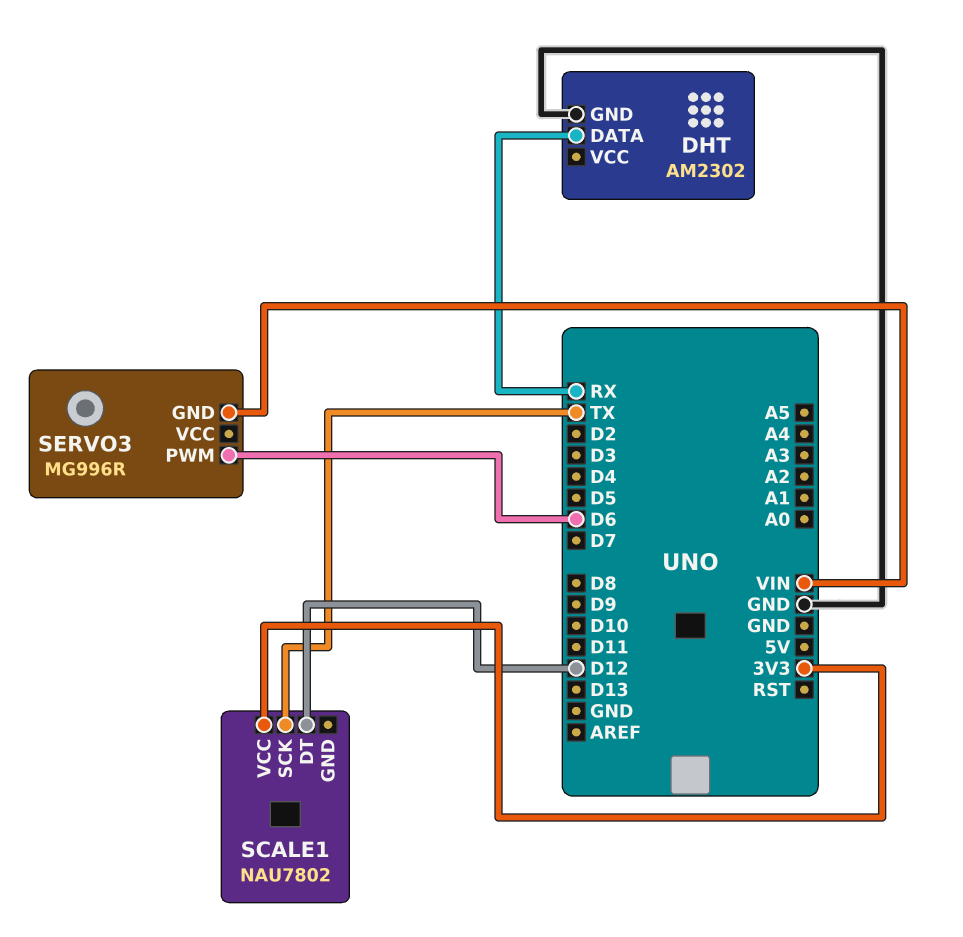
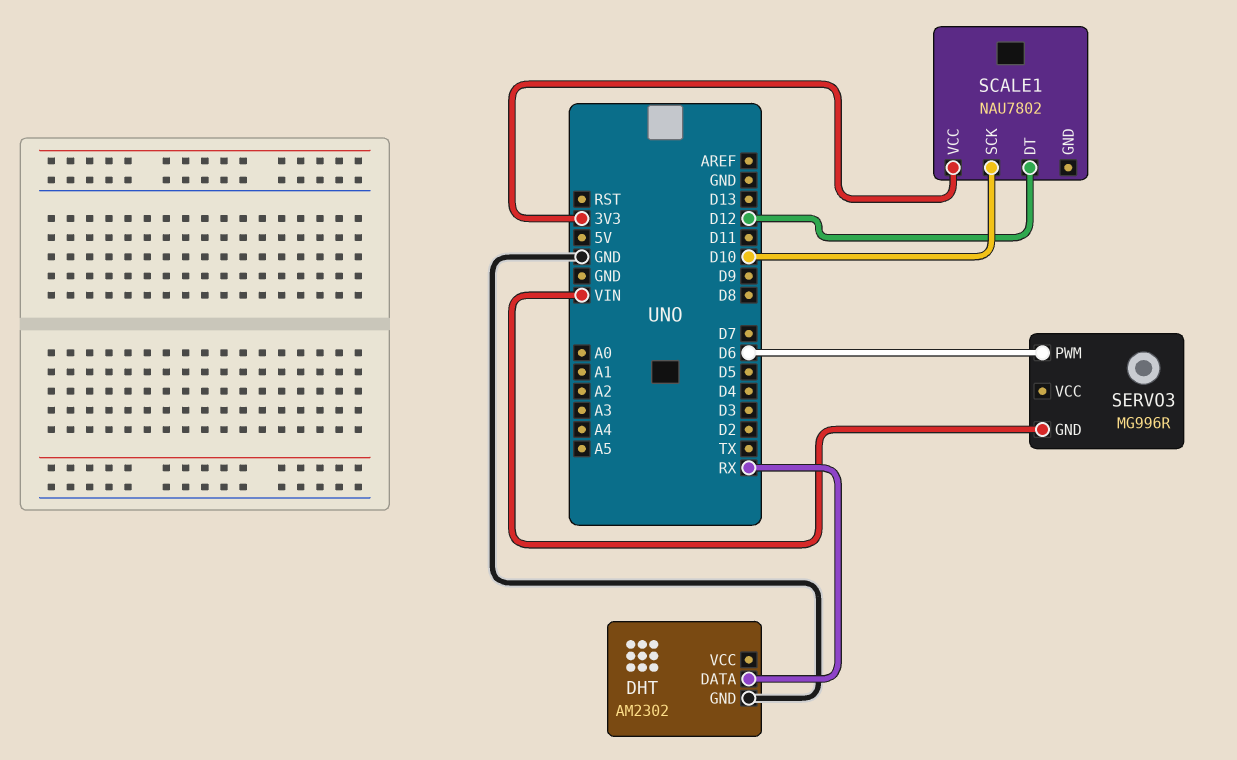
SCALE1 pin SCK: TX -> D10

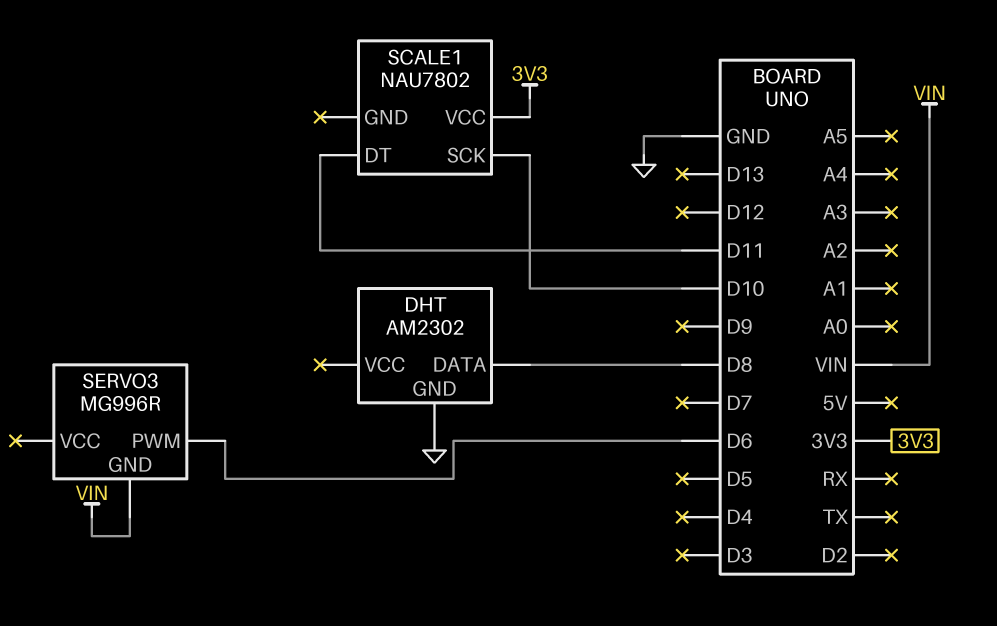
DHT pin DATA: RX -> D8
SCALE1 pin DT: D12 -> D11

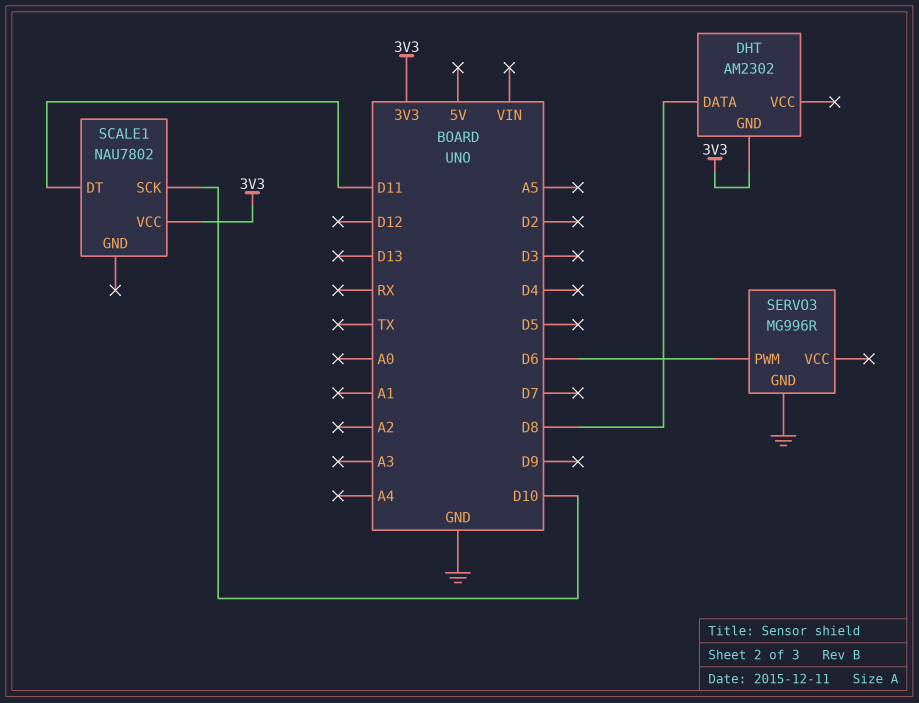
DHT pin GND: GND -> 3V3
SERVO3 pin GND: VIN -> GND

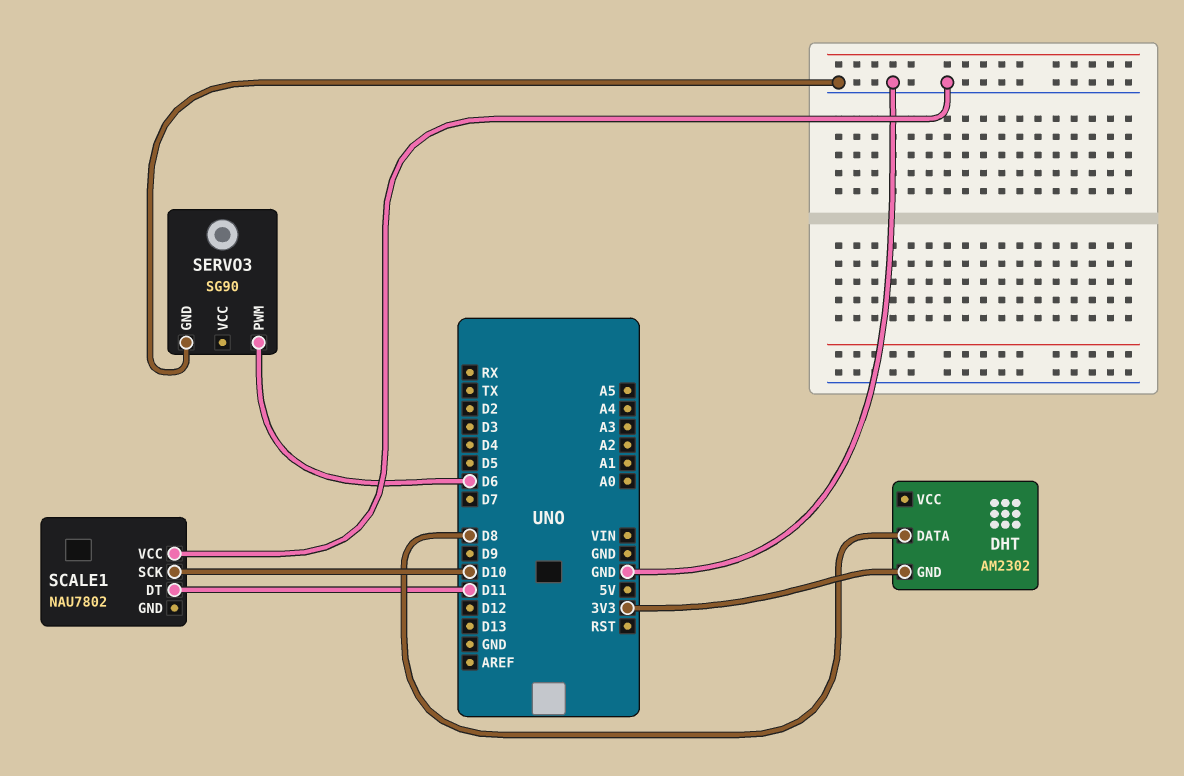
SCALE1 pin VCC: 3V3 -> GND
SERVO3: MG996R -> SG90

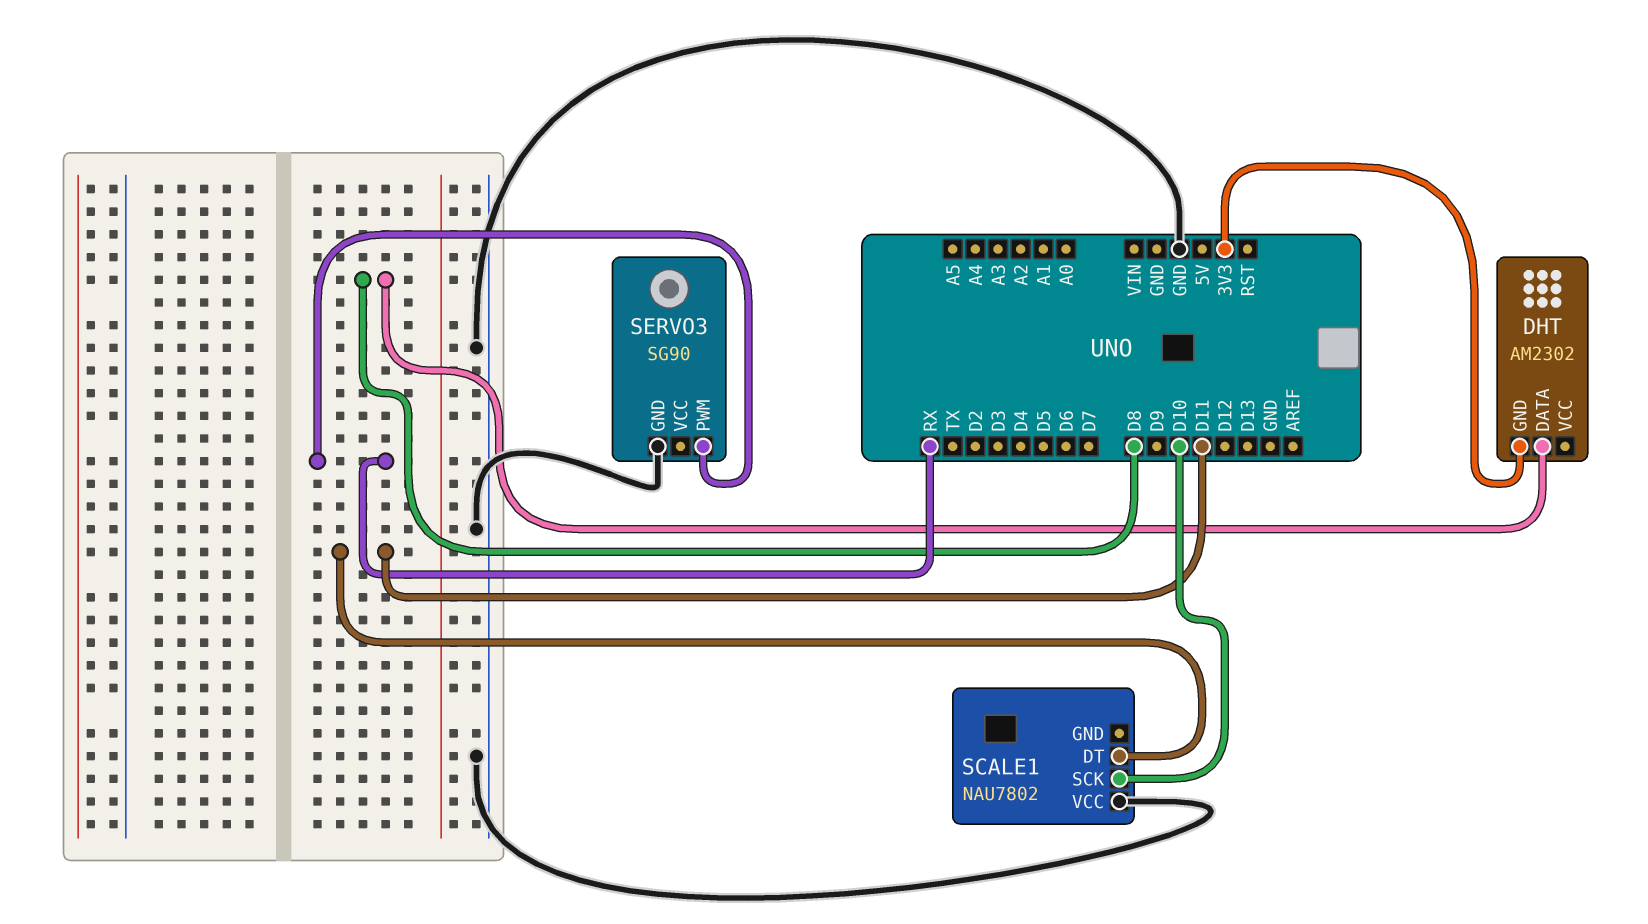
SERVO3 pin PWM: D6 -> RX

